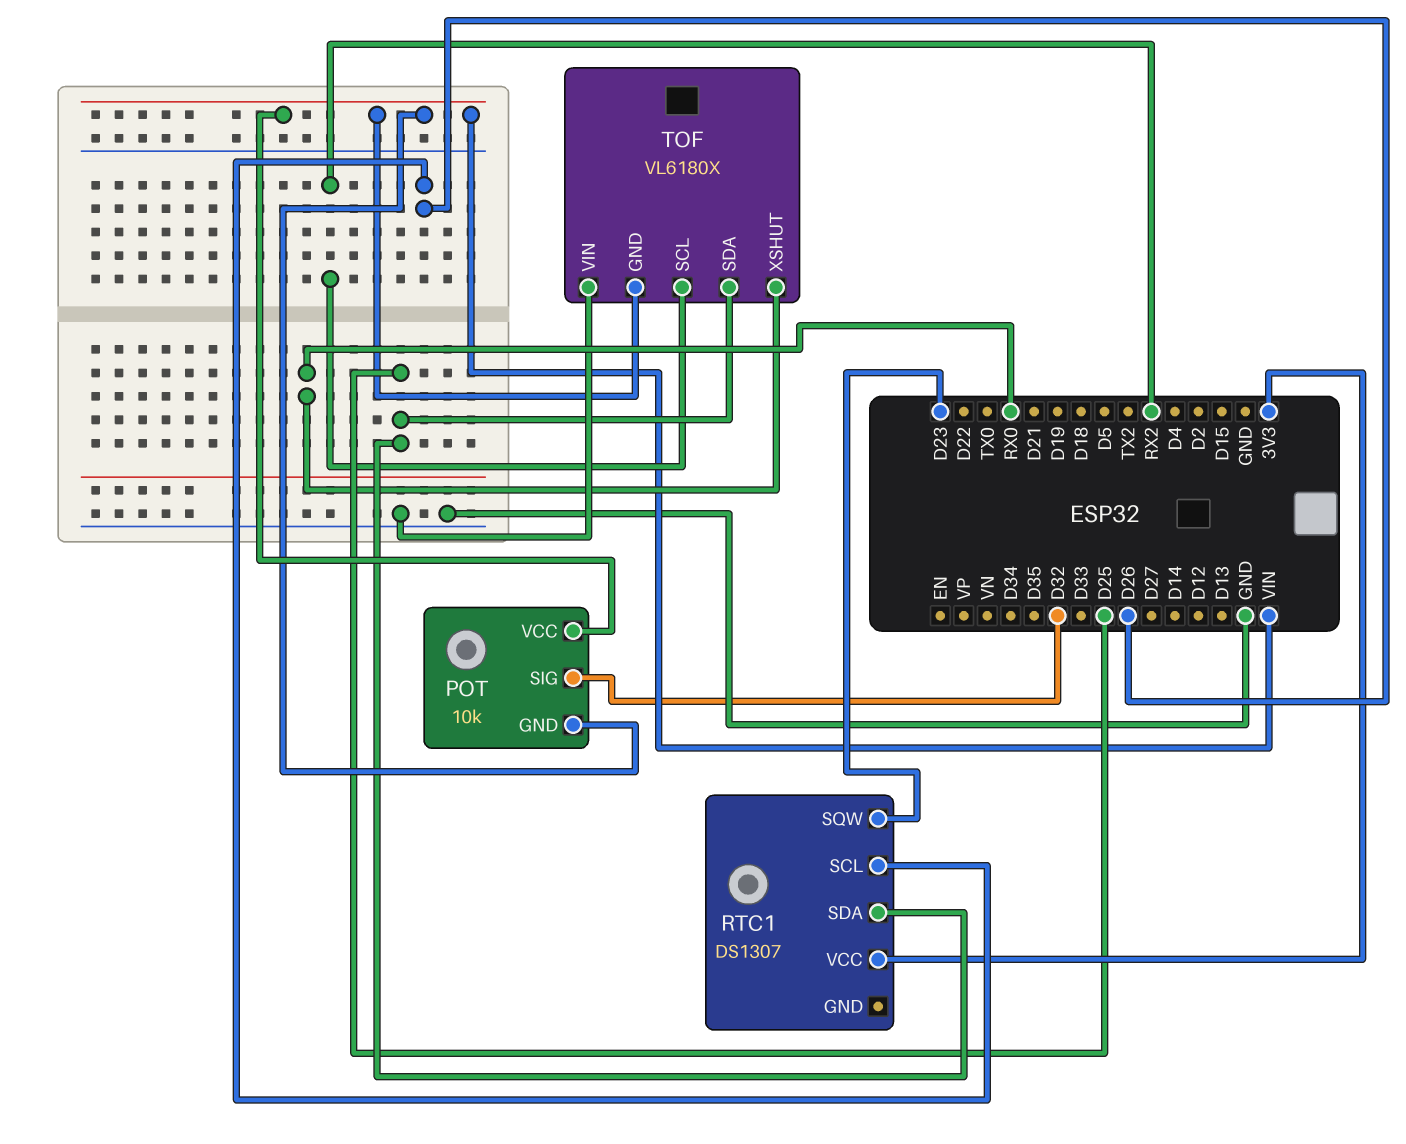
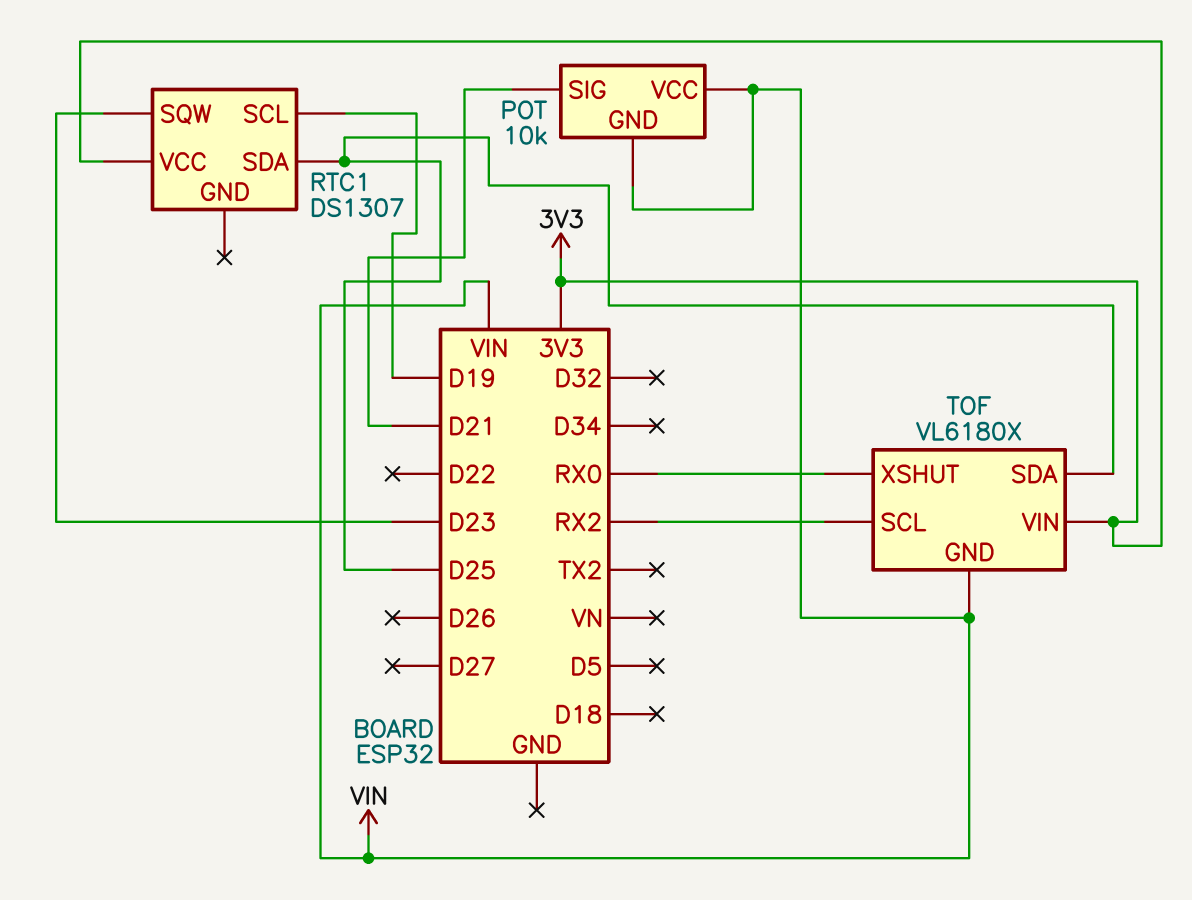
POT pin SIG: D32 -> D21
RTC1 pin SCL: D26 -> D19
TOF pin VIN: GND -> 3V3

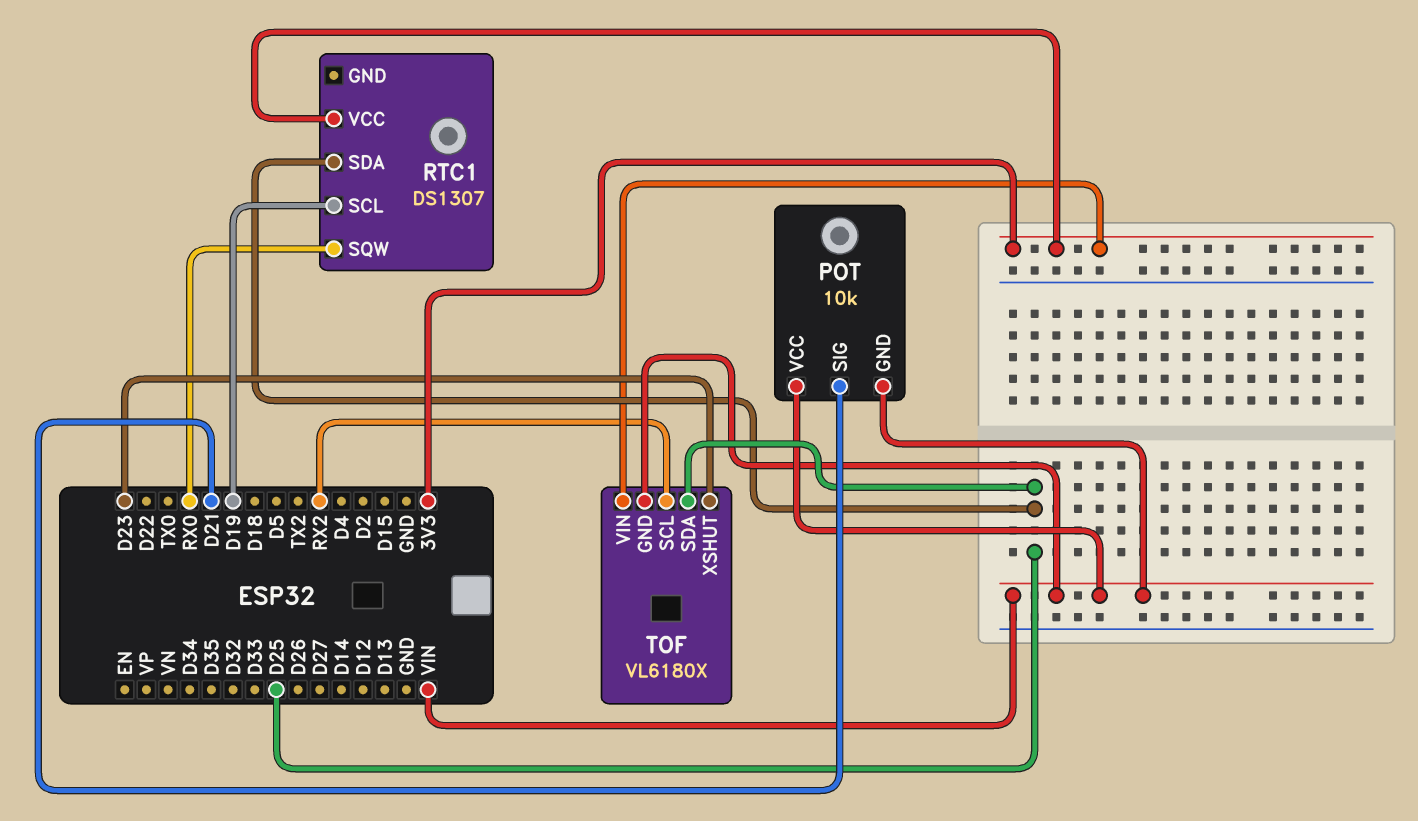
RTC1 pin SQW: D23 -> RX0
TOF pin XSHUT: RX0 -> D23

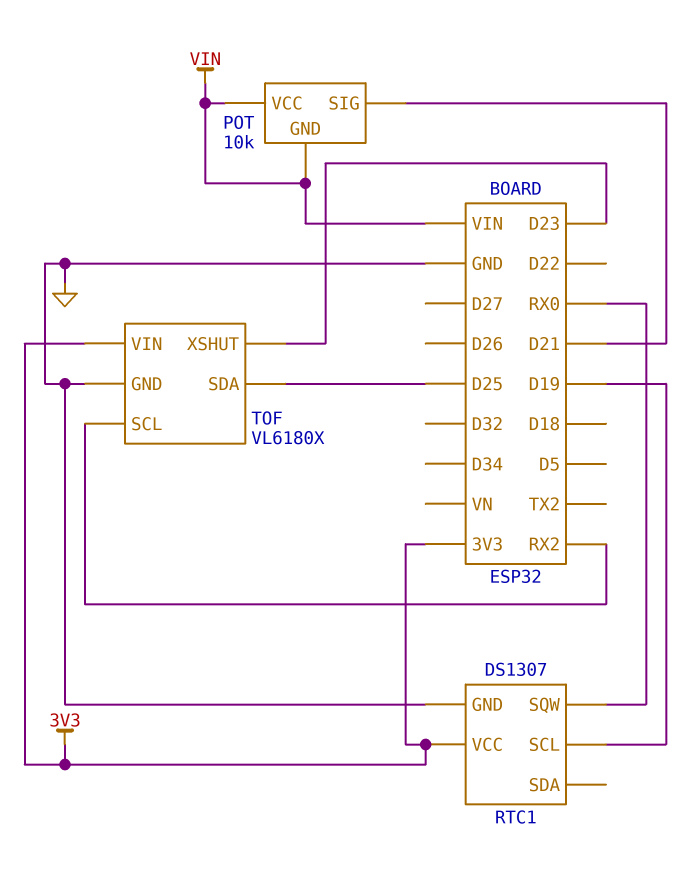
RTC1 pin GND: none -> GND
RTC1 pin SDA: D25 -> none
TOF pin GND: VIN -> GND

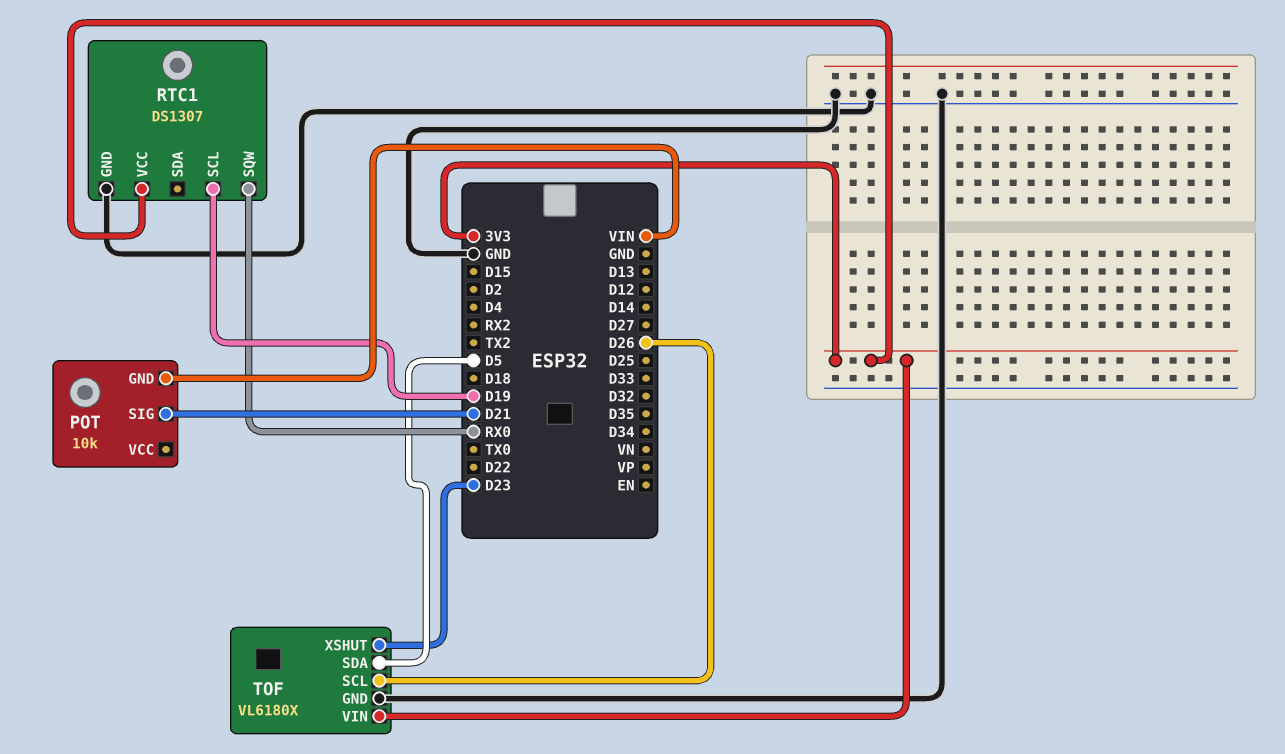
POT pin VCC: VIN -> none
TOF pin SCL: RX2 -> D26
TOF pin SDA: D25 -> D5

